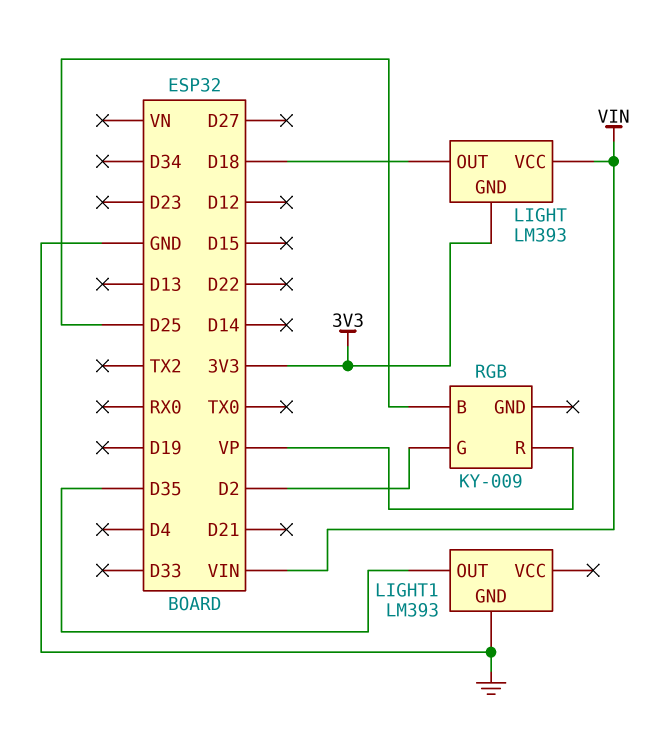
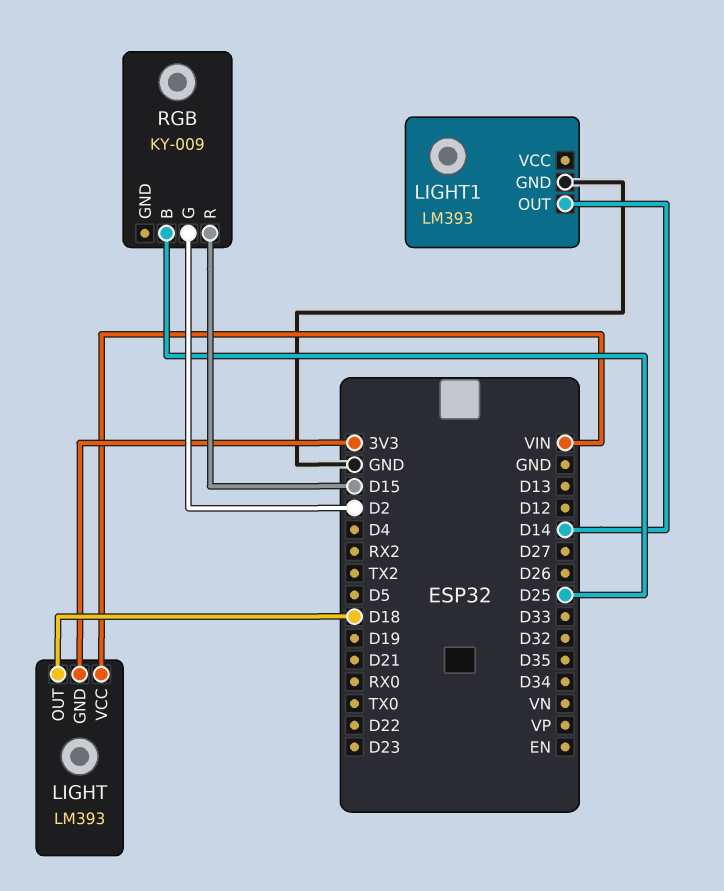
LIGHT1 pin OUT: D35 -> D14
RGB pin R: VP -> D15

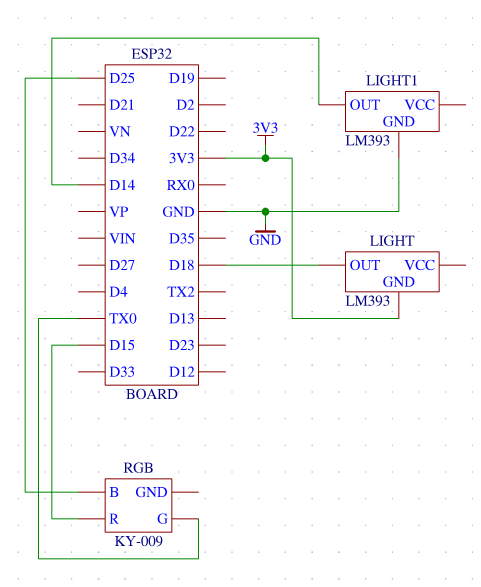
LIGHT pin VCC: VIN -> none
RGB pin G: D2 -> TX0

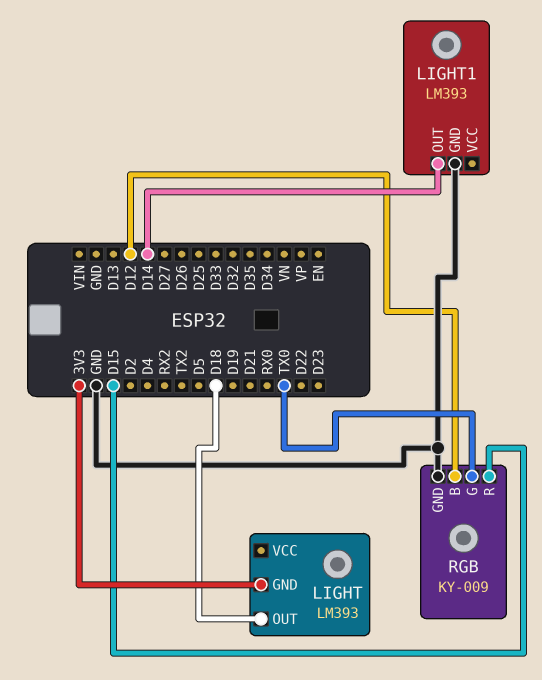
RGB pin B: D25 -> D12
RGB pin GND: none -> GND

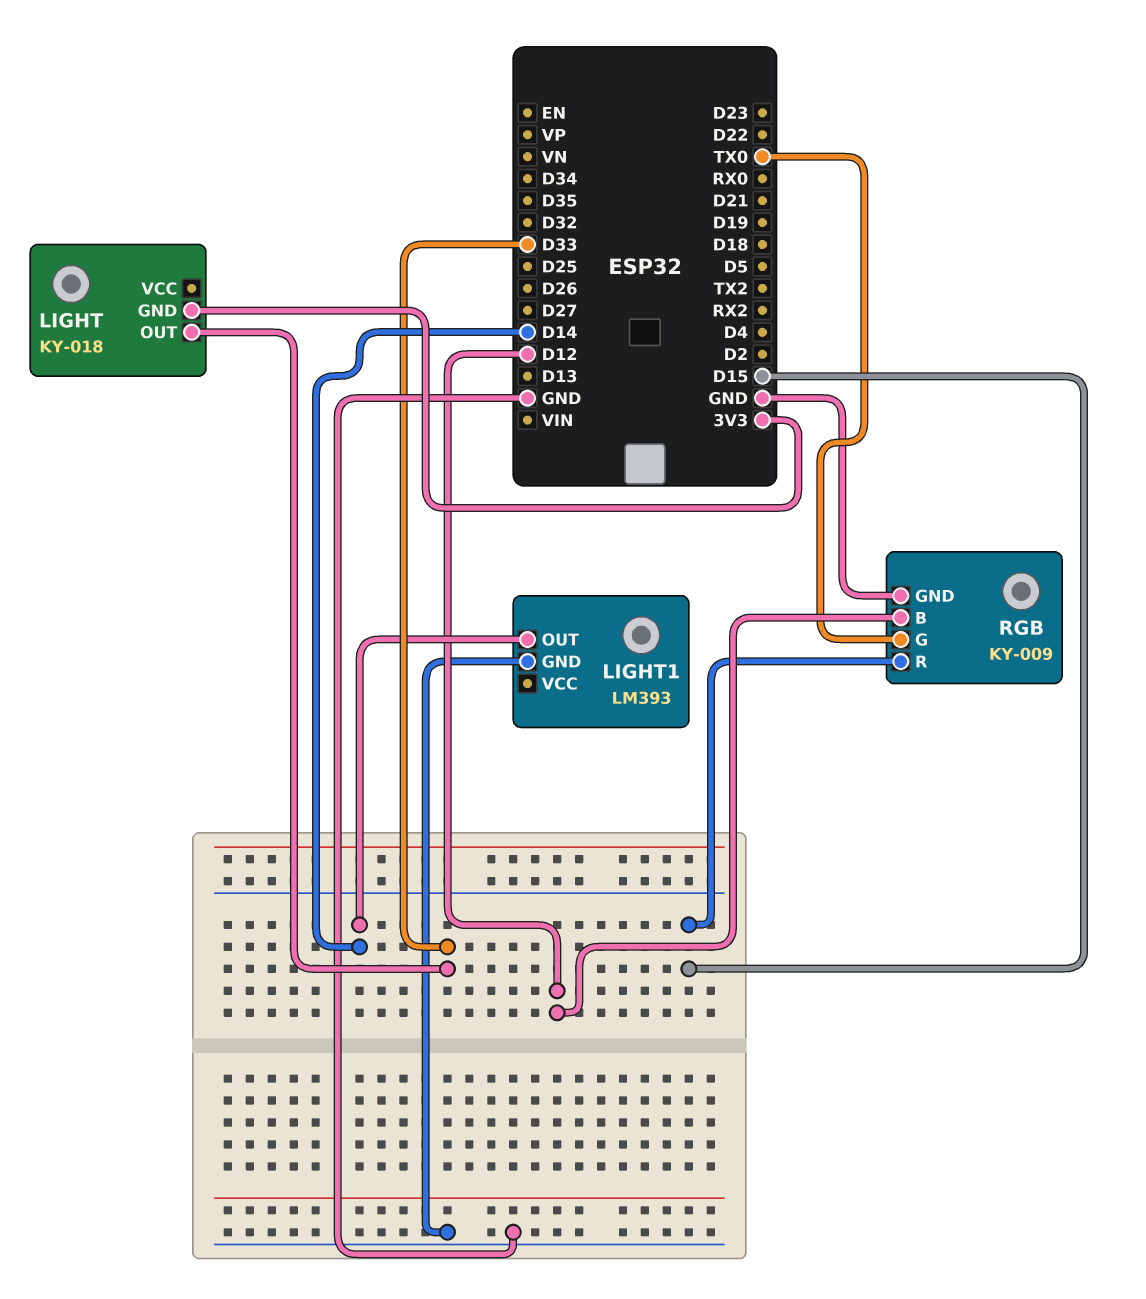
LIGHT: LM393 -> KY-018
LIGHT pin OUT: D18 -> D33

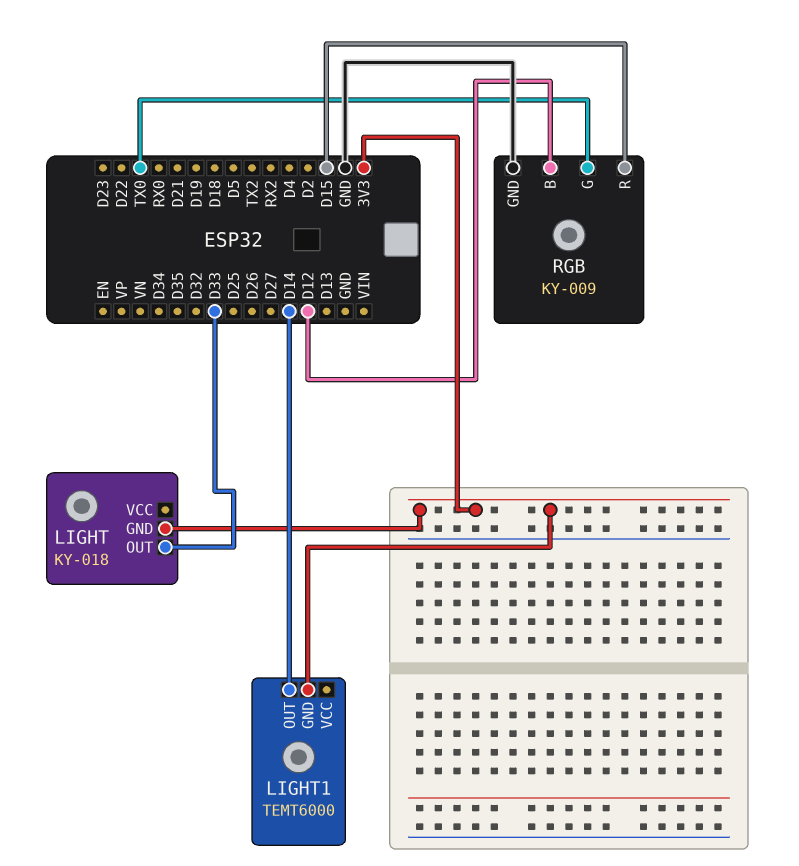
LIGHT1: LM393 -> TEMT6000
LIGHT1 pin GND: GND -> 3V3

